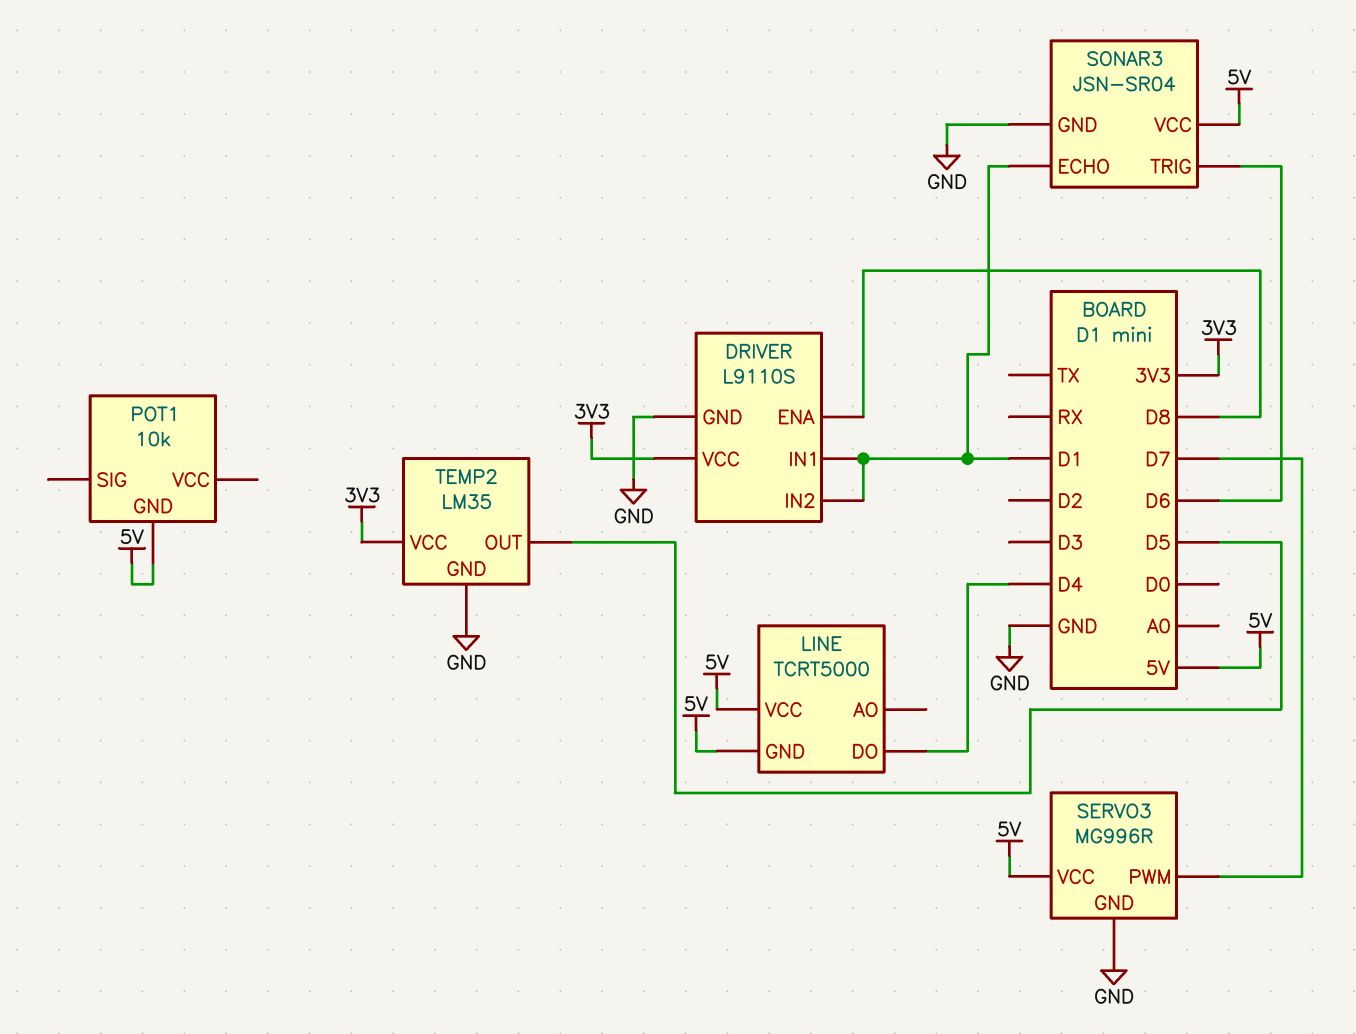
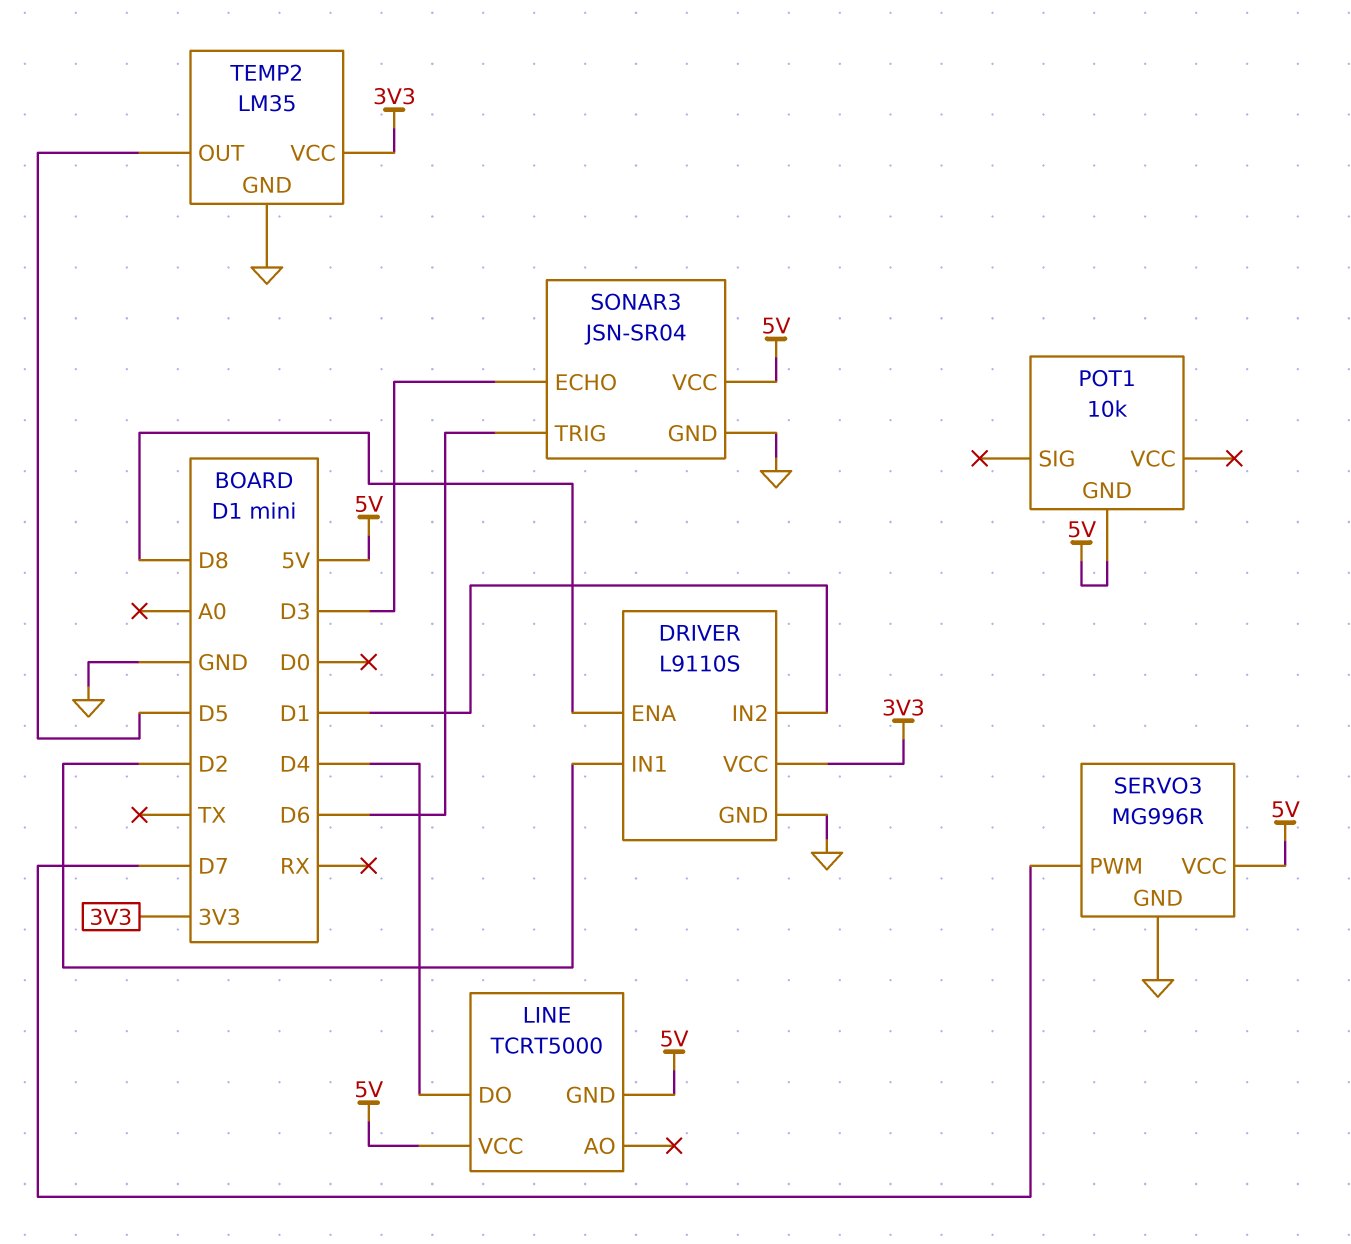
DRIVER pin IN1: D1 -> D2
SONAR3 pin ECHO: D1 -> D3

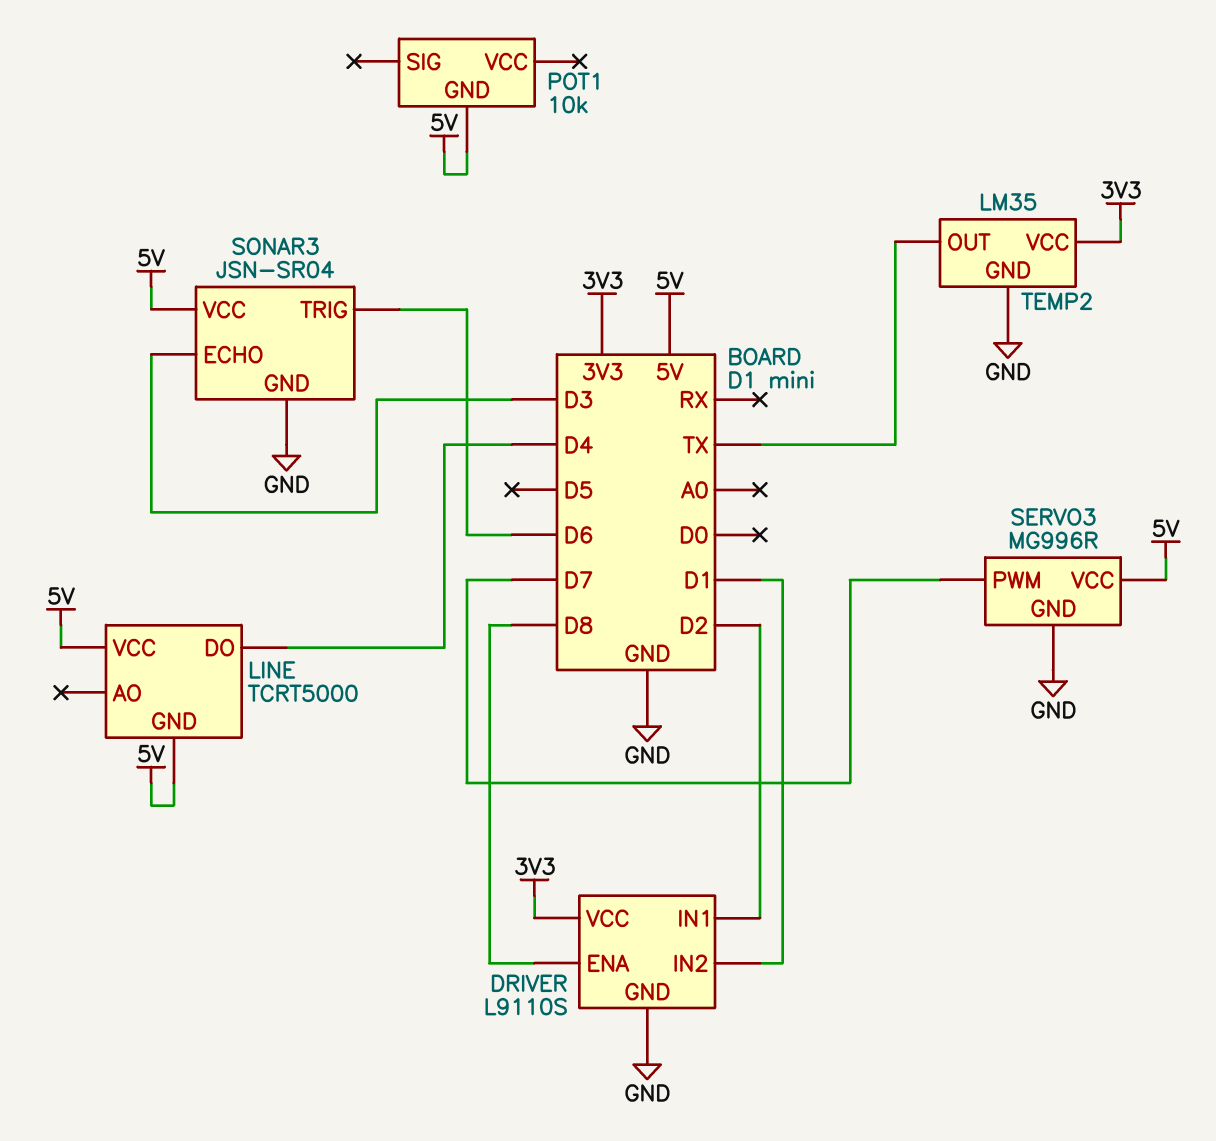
TEMP2 pin OUT: D5 -> TX

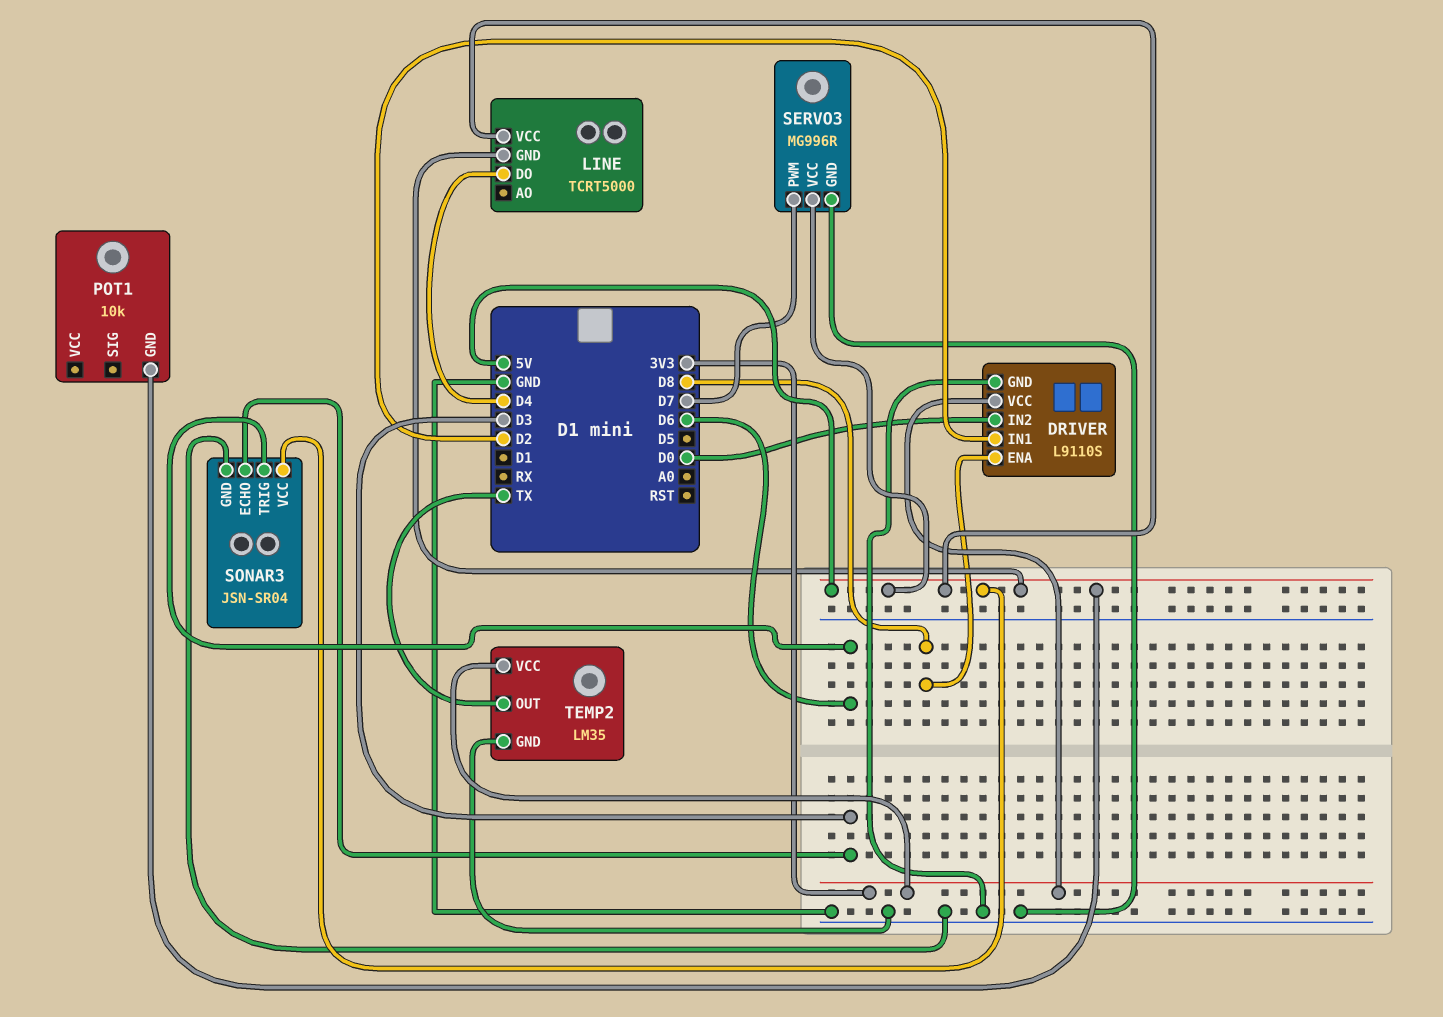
DRIVER pin IN2: D1 -> D0

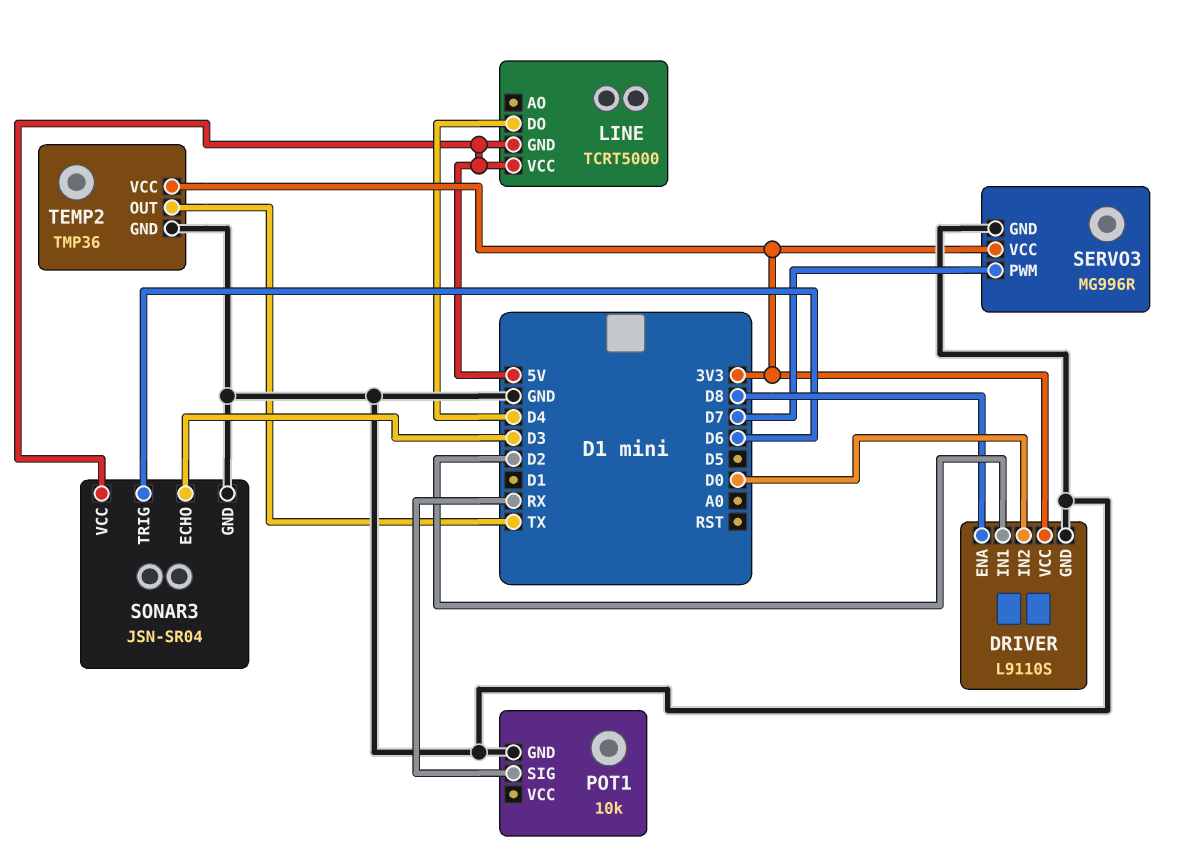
POT1 pin GND: 5V -> GND
POT1 pin SIG: none -> RX
SERVO3 pin VCC: 5V -> 3V3
TEMP2: LM35 -> TMP36

